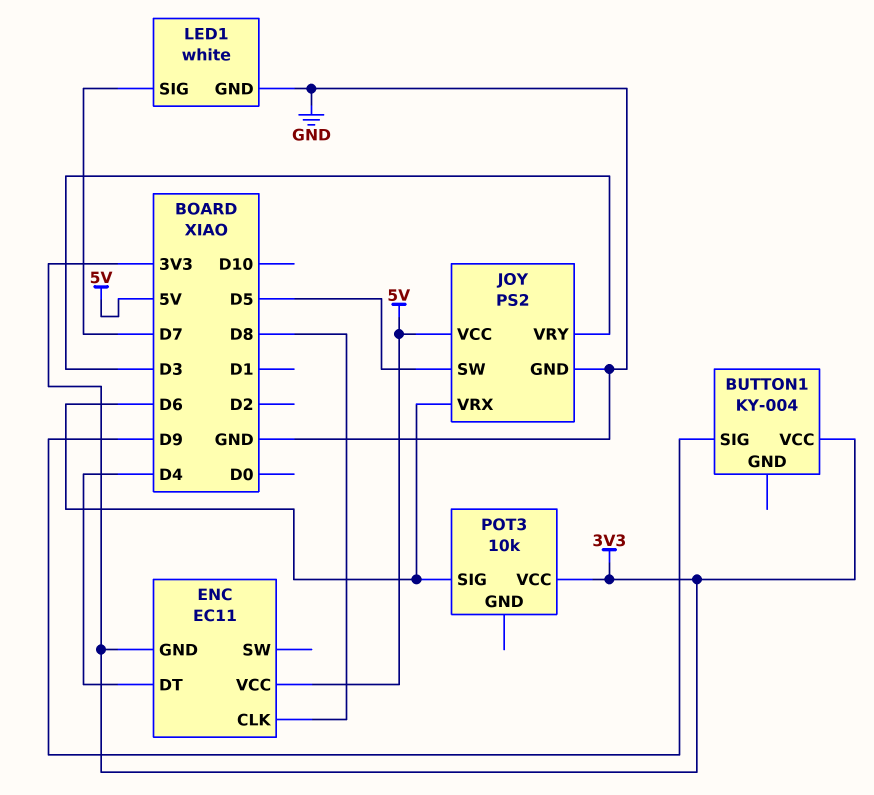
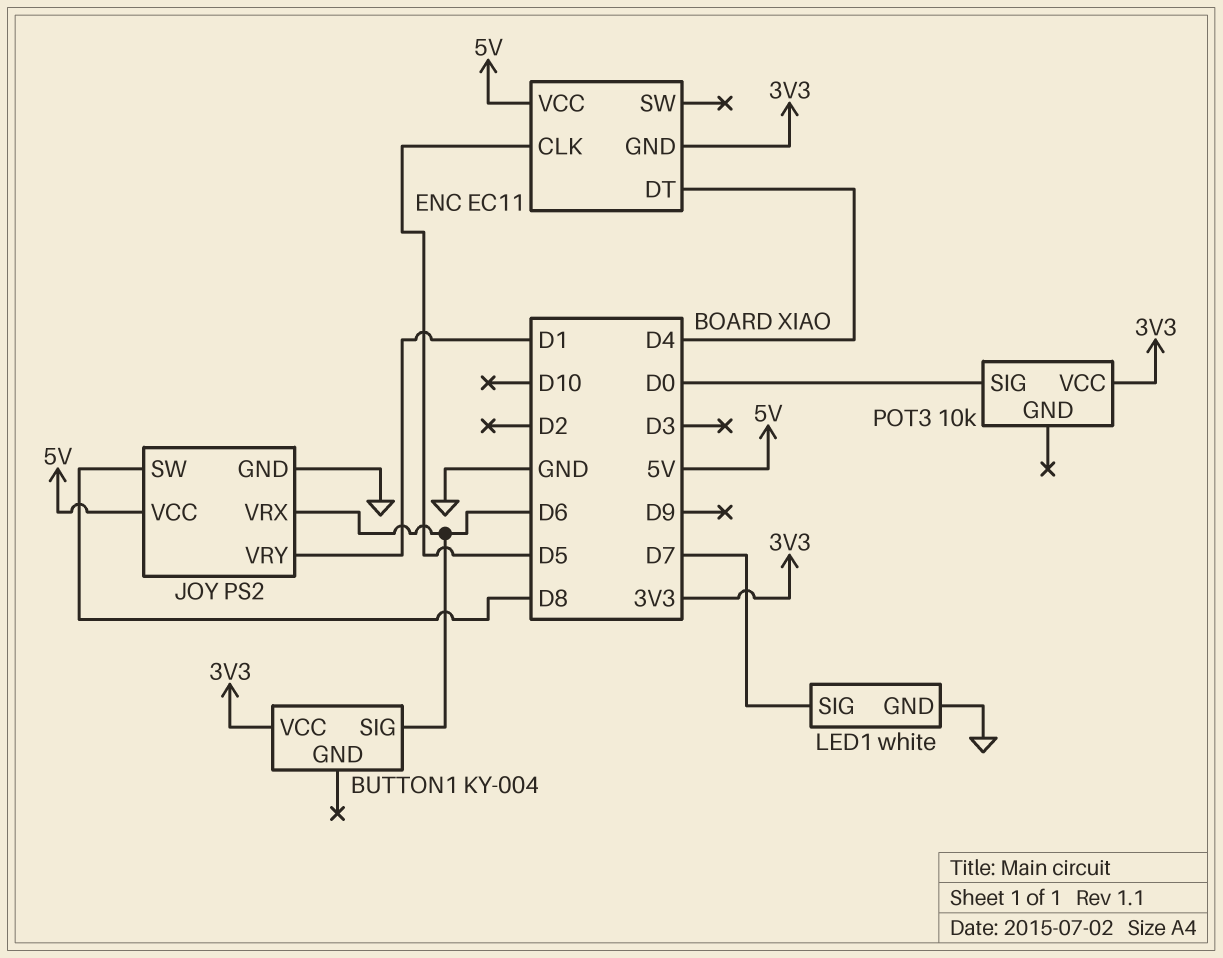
BUTTON1 pin SIG: D9 -> D6
ENC pin CLK: D8 -> D5
JOY pin SW: D5 -> D8
JOY pin VRY: D3 -> D1
POT3 pin SIG: D6 -> D0

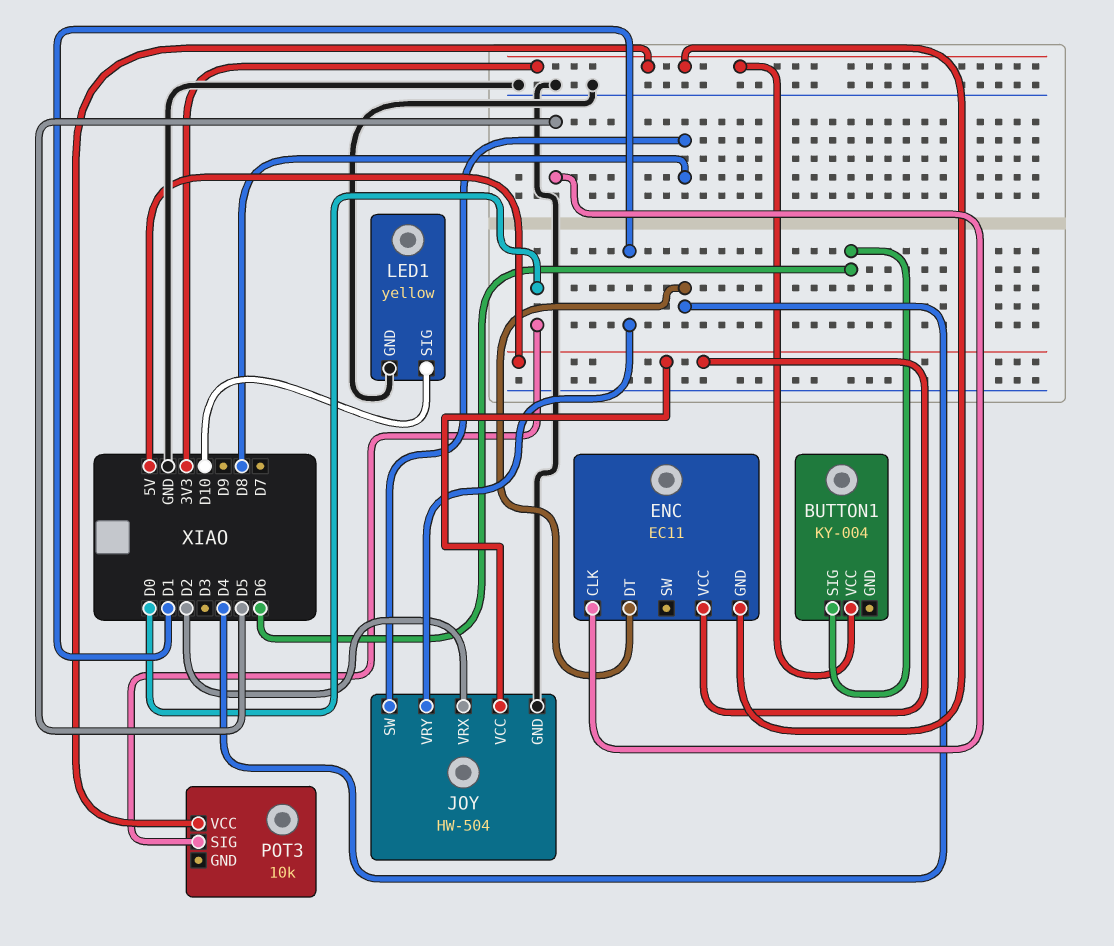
JOY: PS2 -> HW-504
JOY pin VRX: D6 -> D2
LED1: white -> yellow
LED1 pin SIG: D7 -> D10

